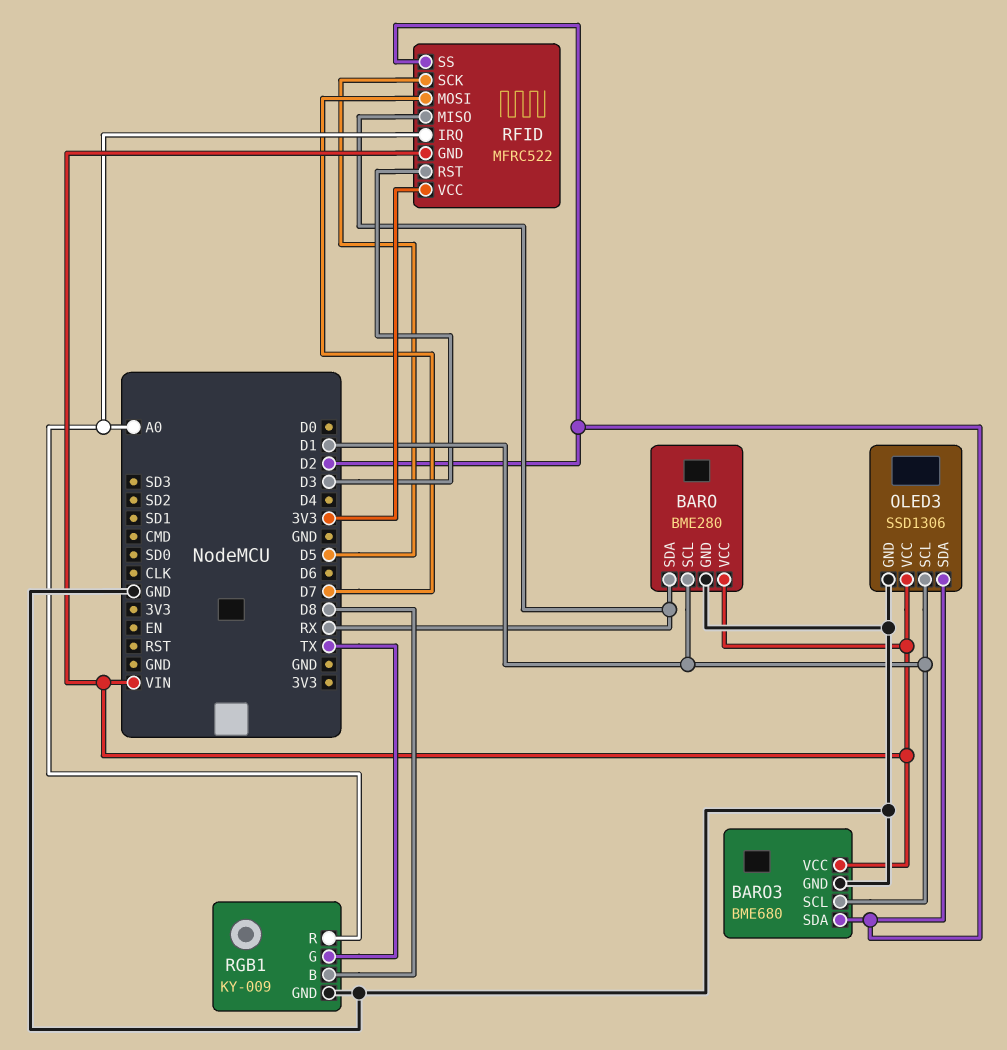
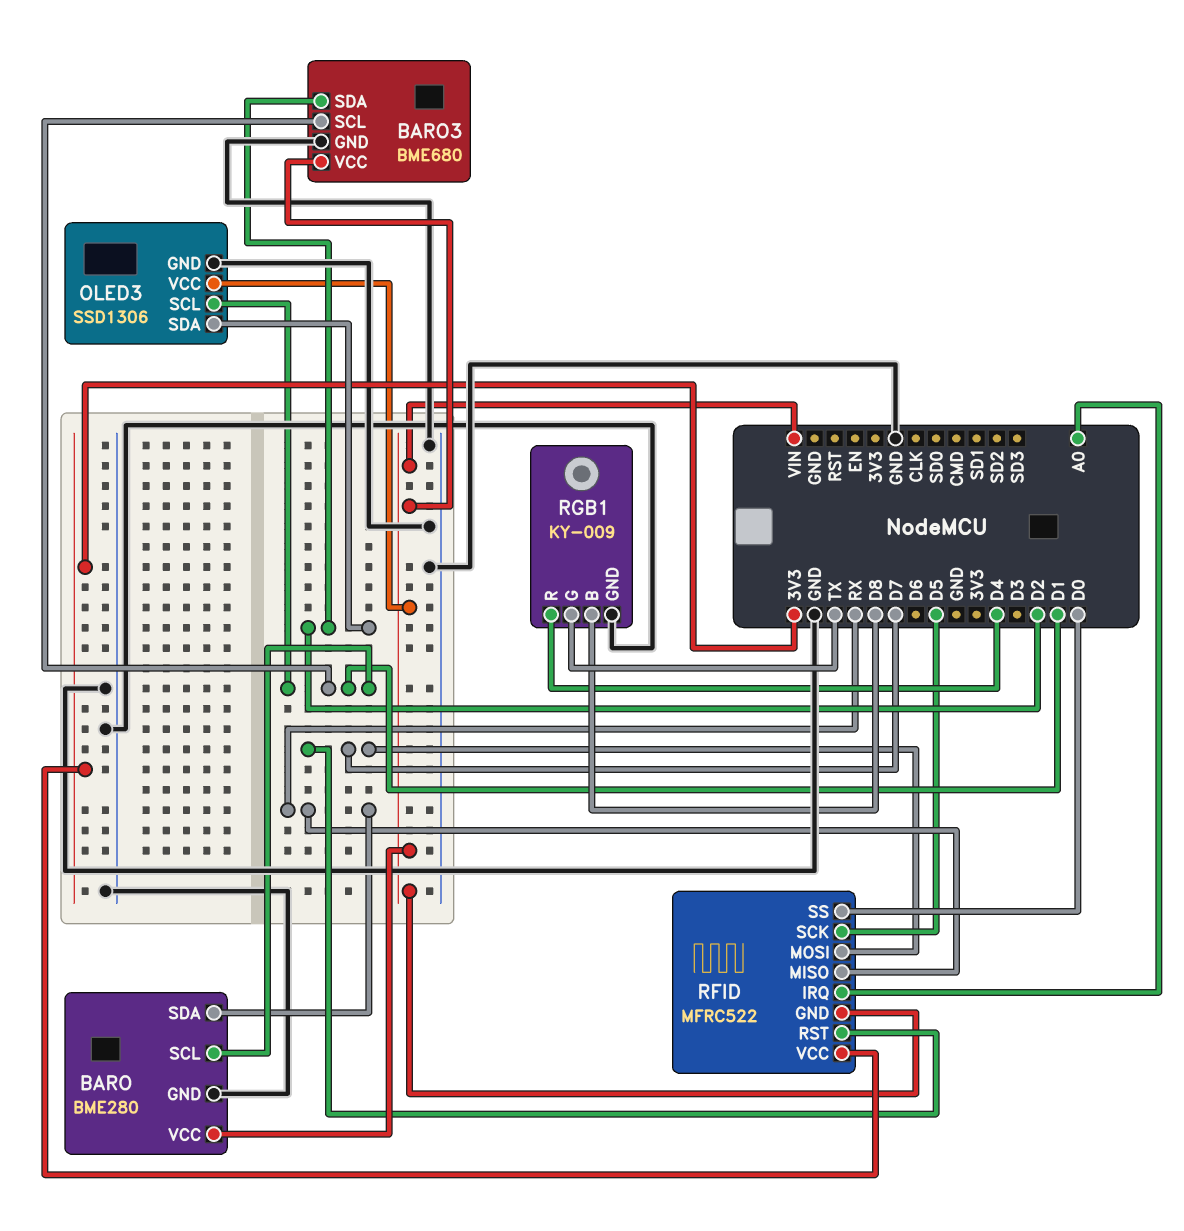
RFID pin RST: D3 -> D7
RFID pin SS: D2 -> D0
RGB1 pin R: A0 -> D4

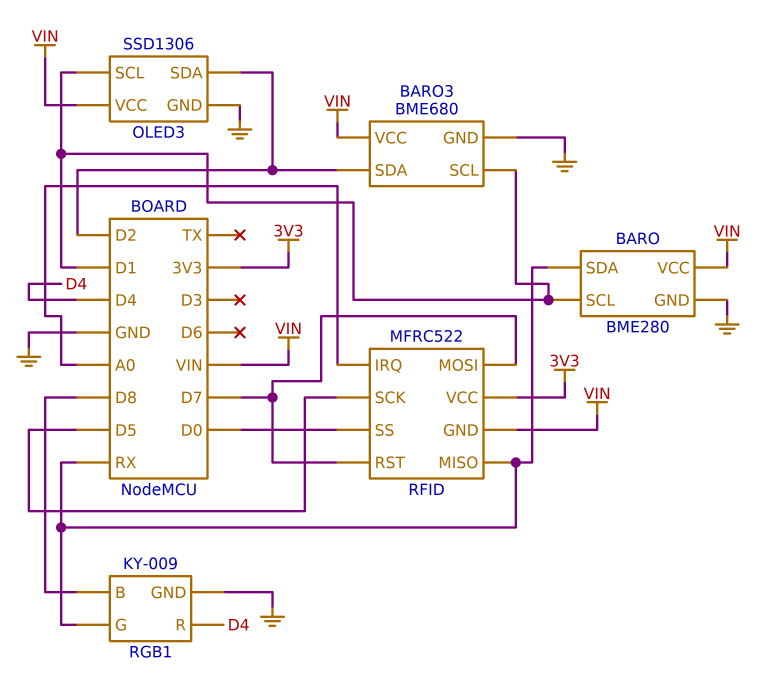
RGB1 pin G: TX -> RX

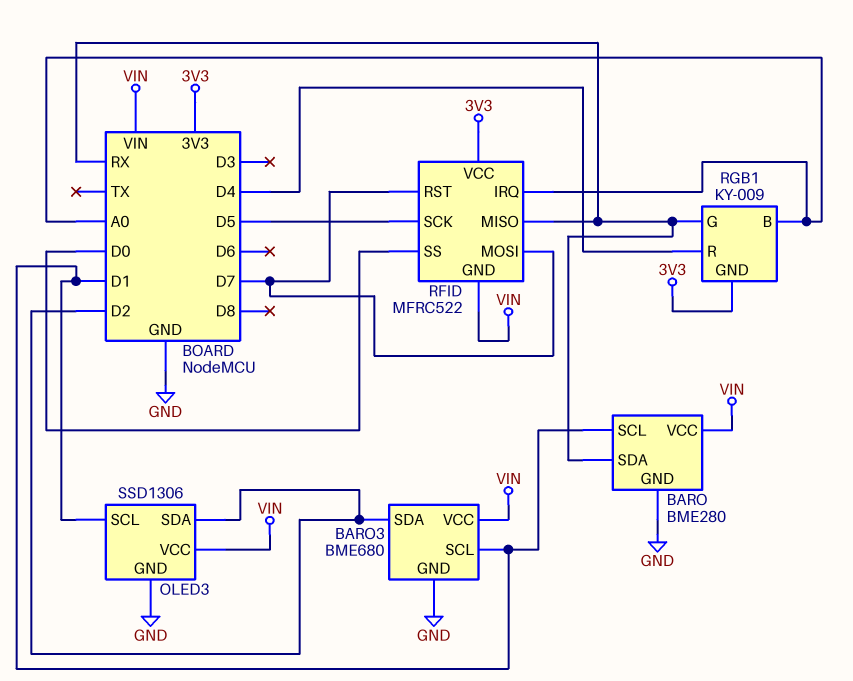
RGB1 pin B: D8 -> A0
RGB1 pin GND: GND -> 3V3

